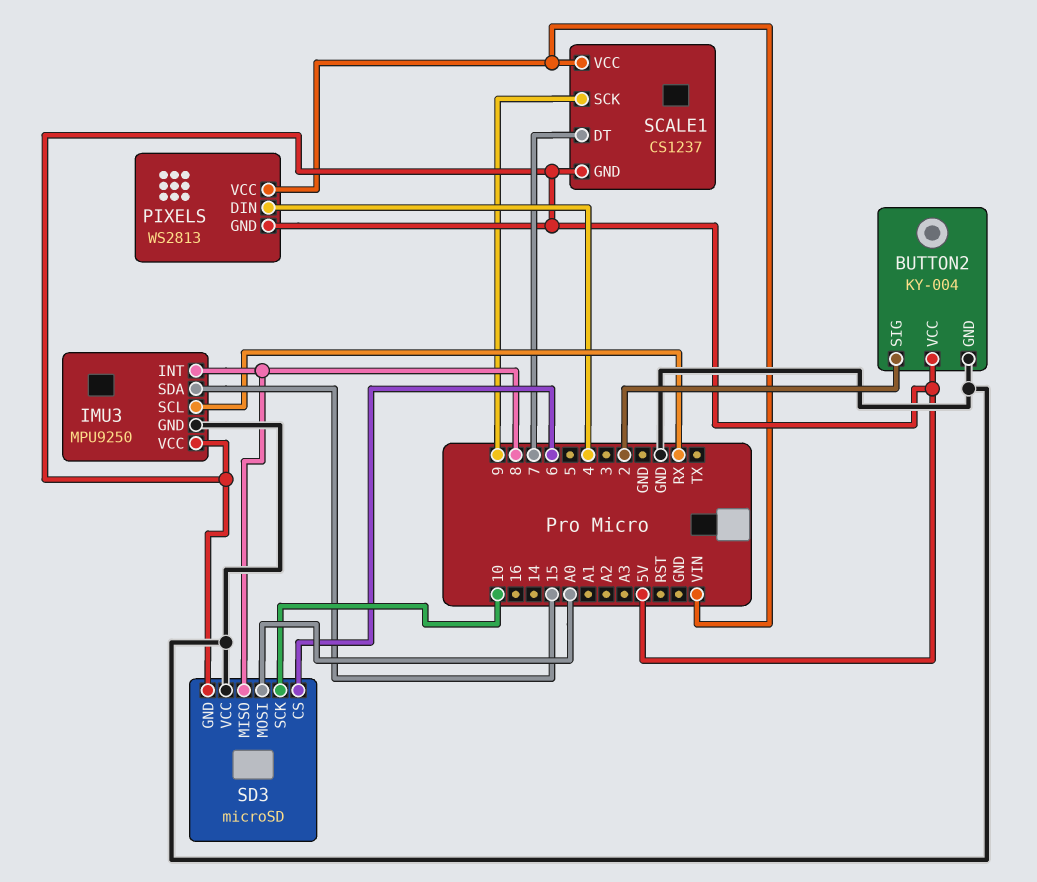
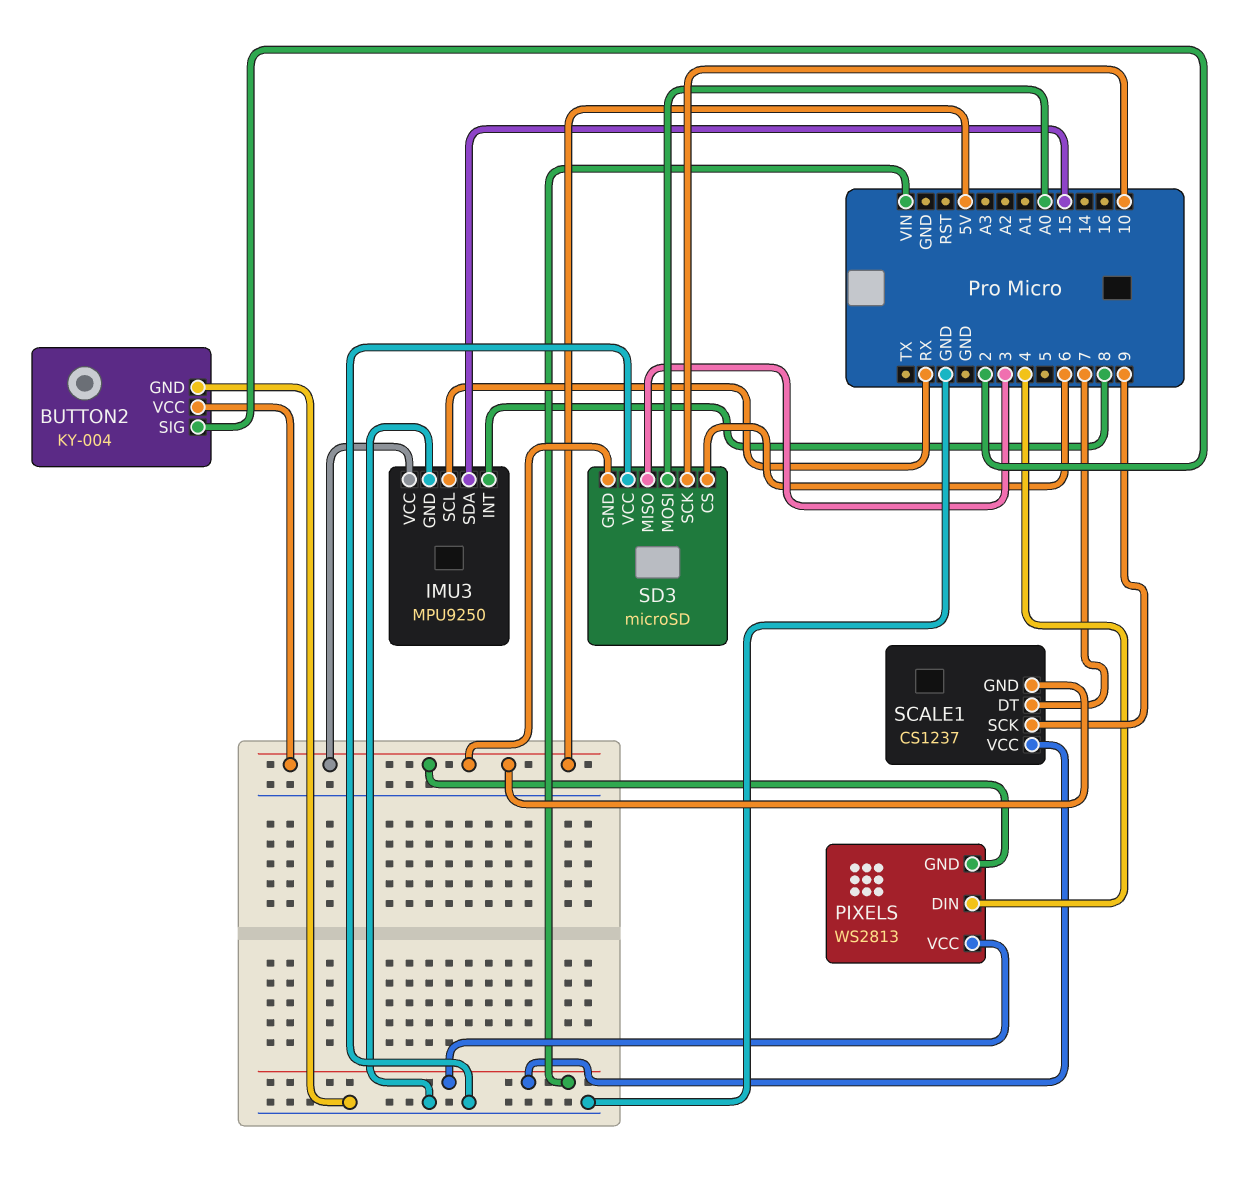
SD3 pin MISO: 8 -> 3

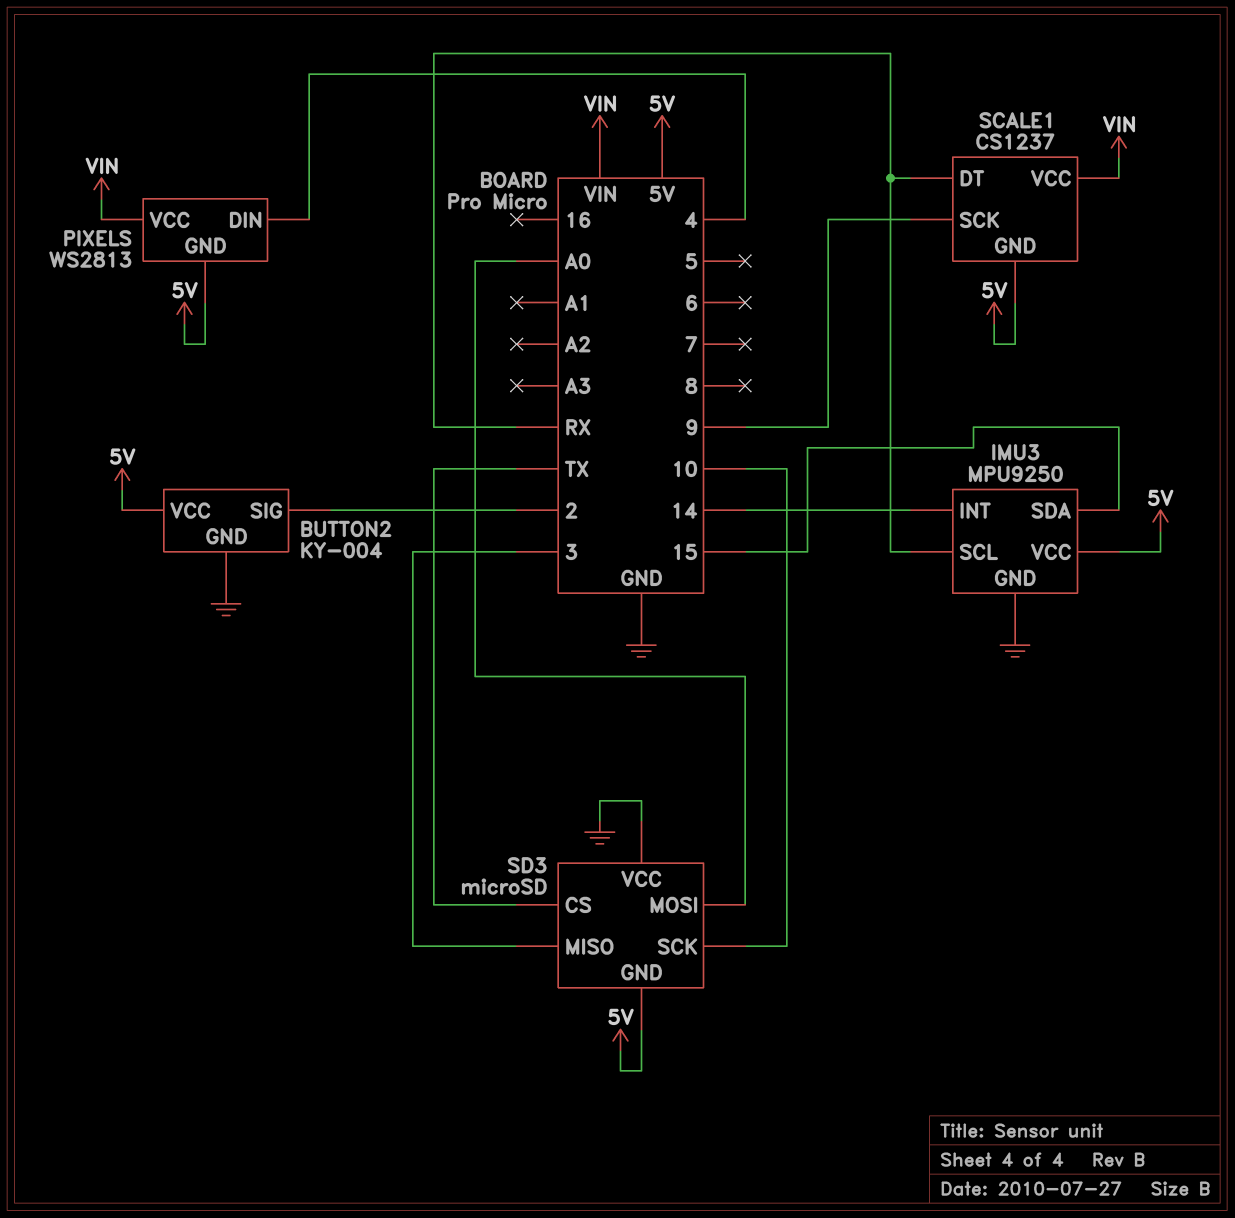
IMU3 pin INT: 8 -> 14
SCALE1 pin DT: 7 -> RX
SD3 pin CS: 6 -> TX

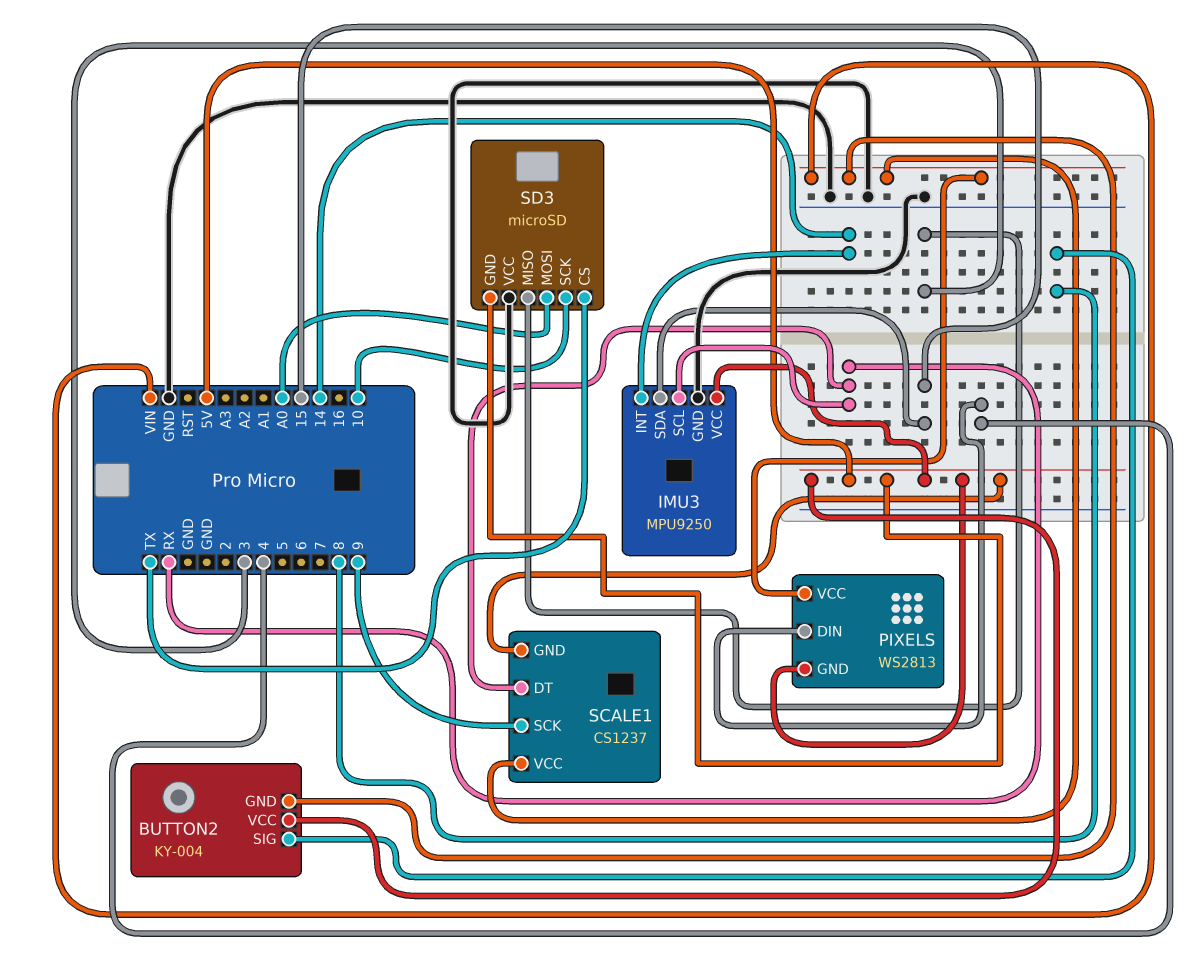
BUTTON2 pin GND: GND -> VIN
BUTTON2 pin SIG: 2 -> 8

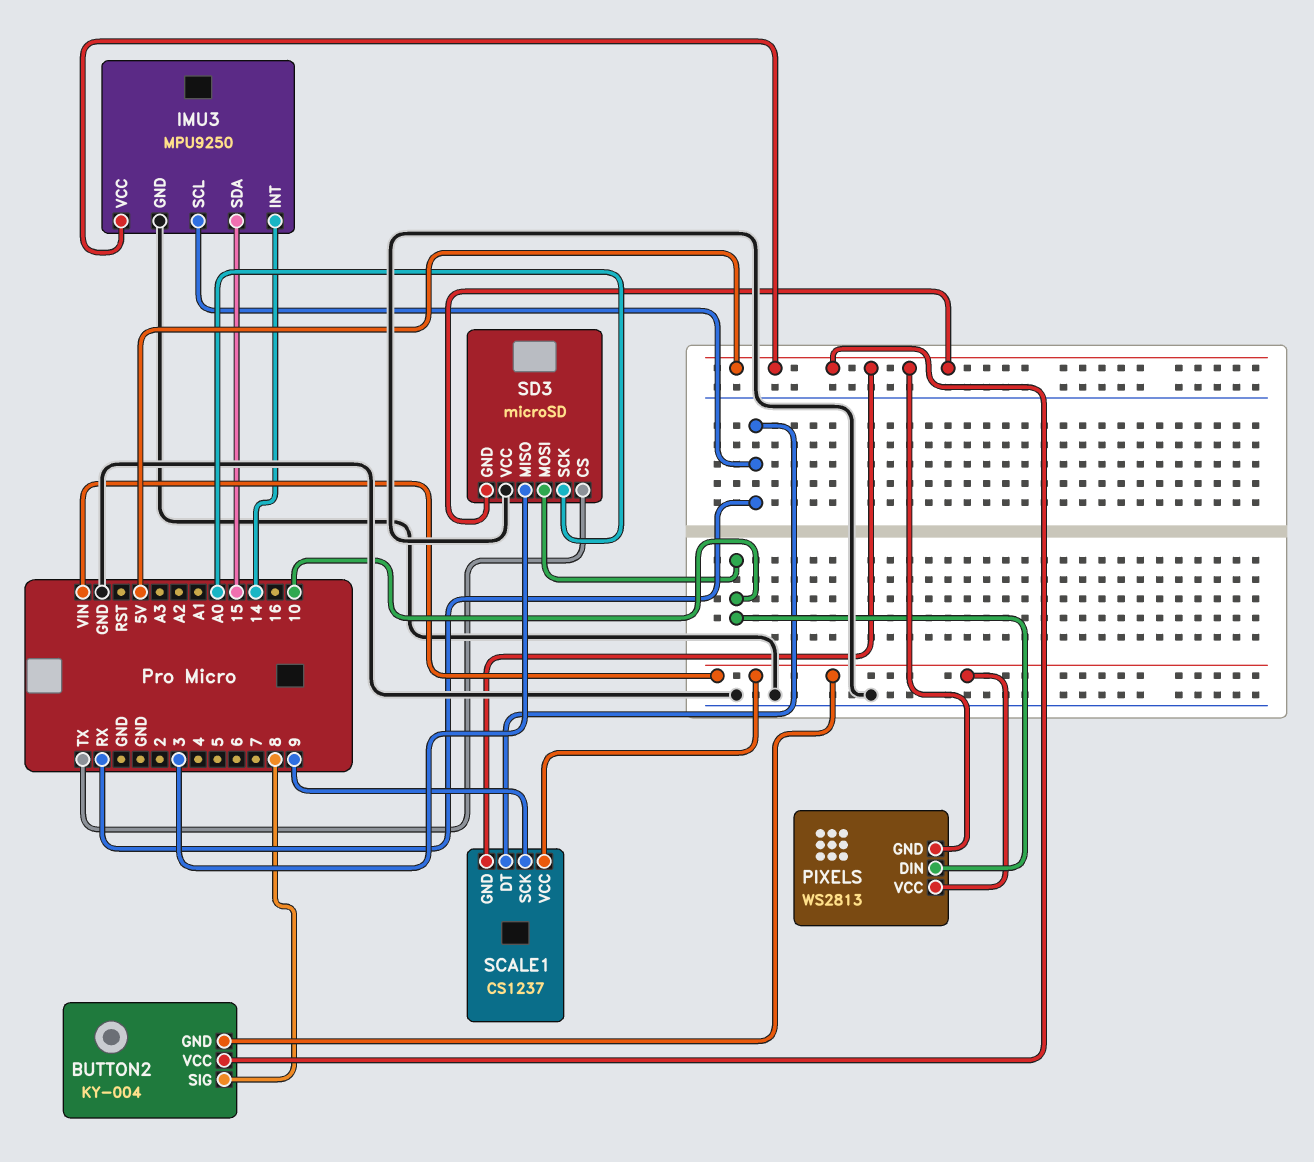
PIXELS pin DIN: 4 -> 10
SD3 pin MOSI: A0 -> 10
SD3 pin SCK: 10 -> A0

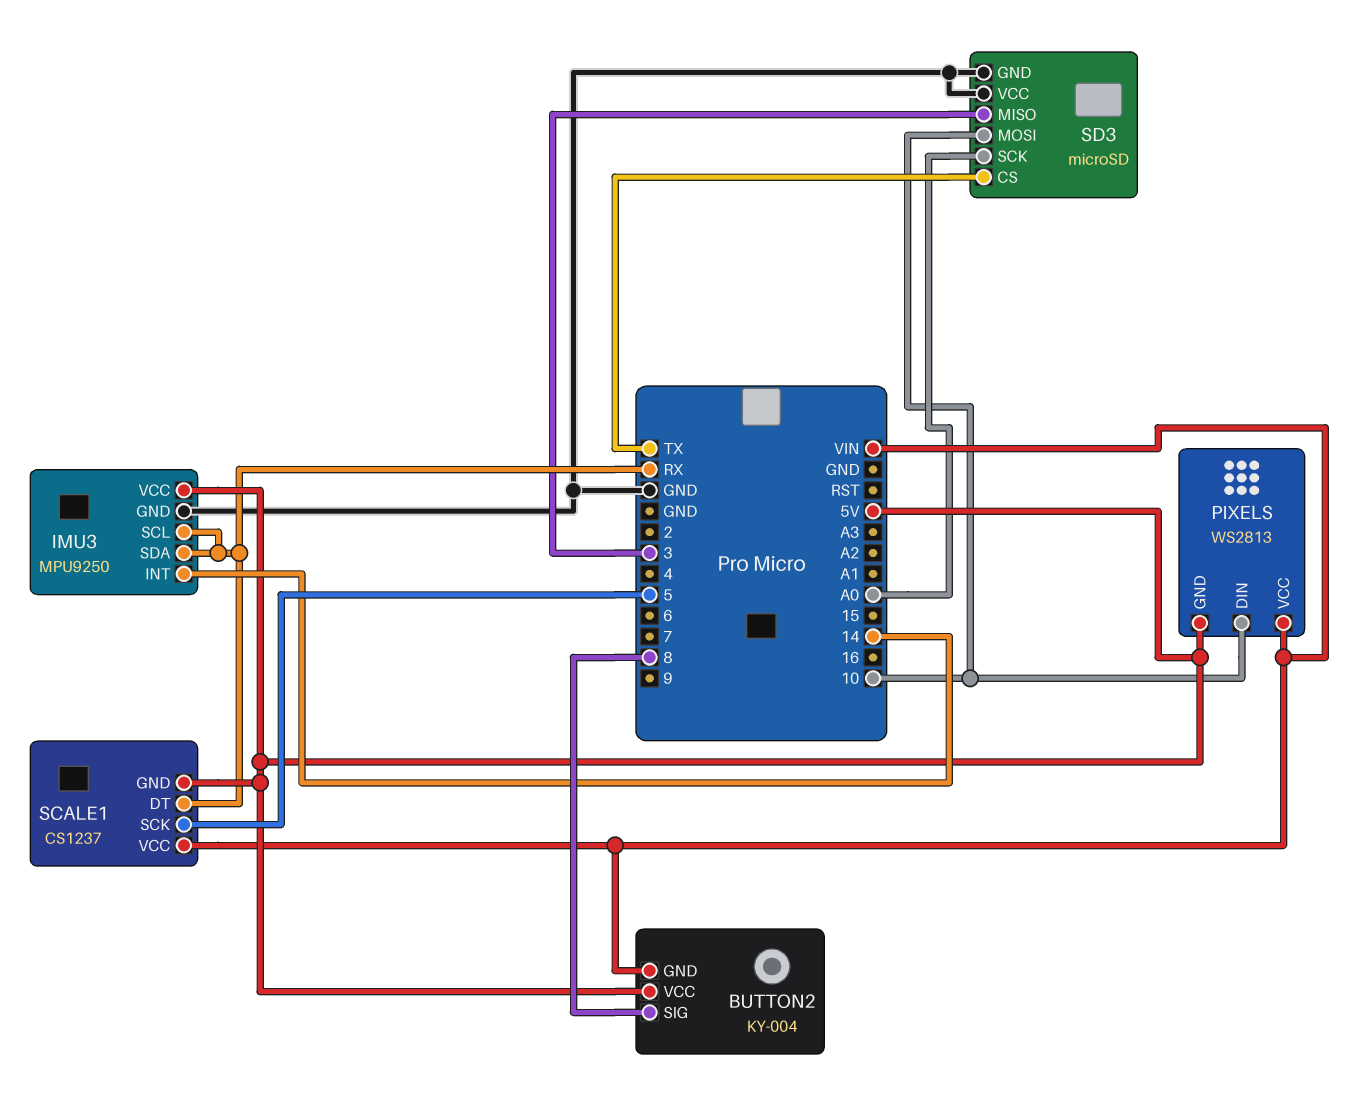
IMU3 pin SDA: 15 -> RX
SCALE1 pin SCK: 9 -> 5
SD3 pin GND: 5V -> GND

